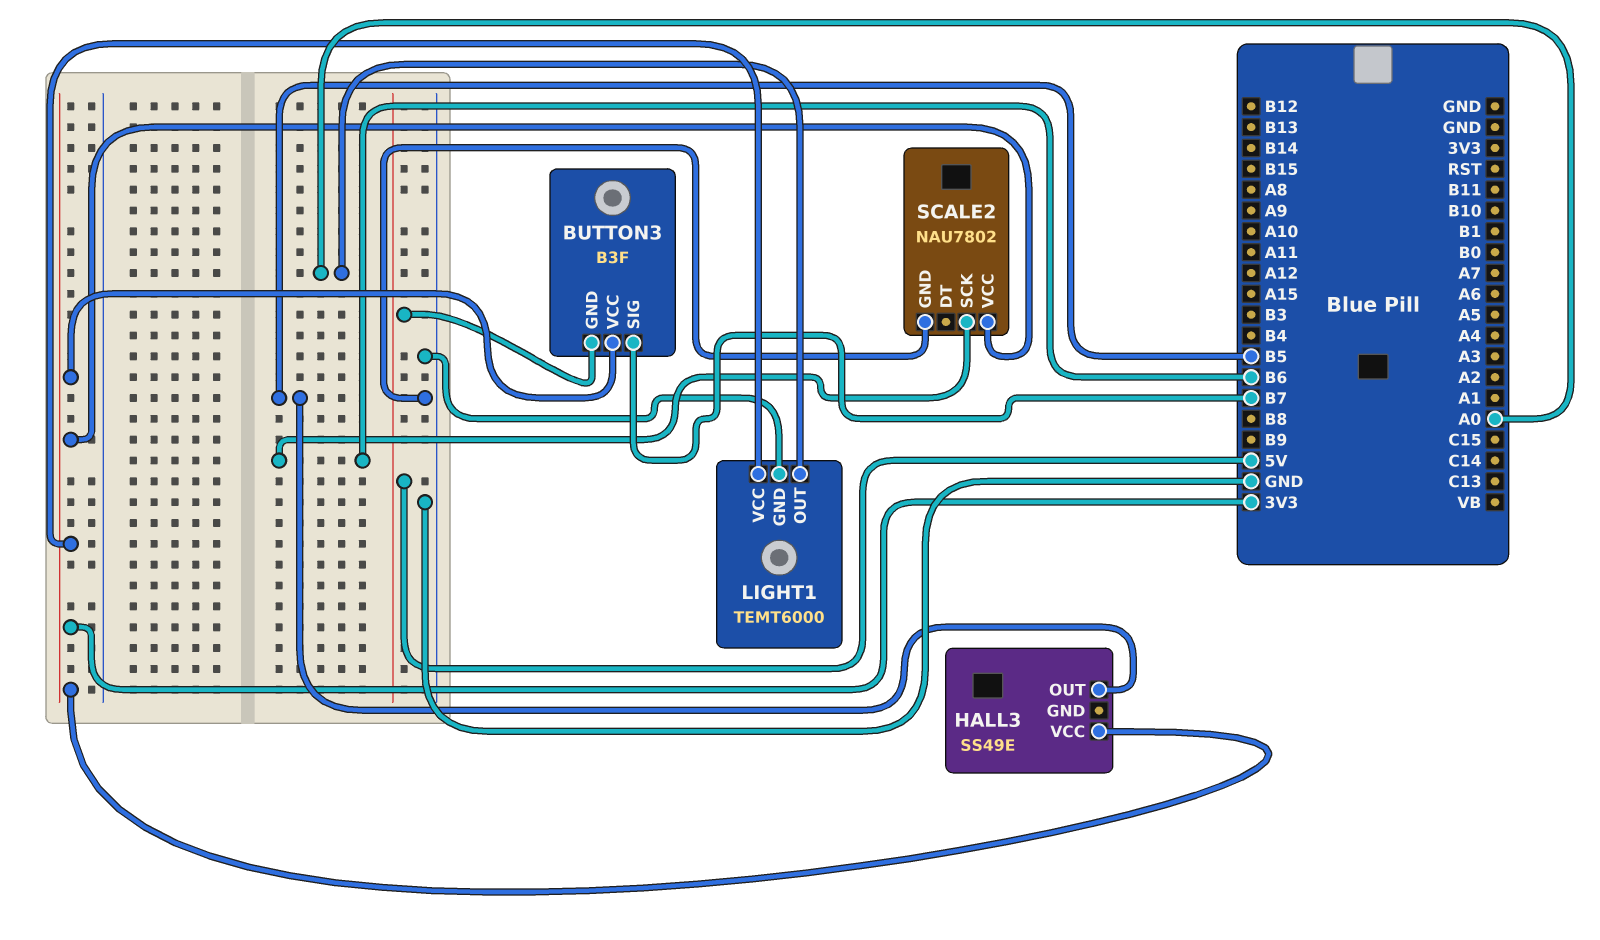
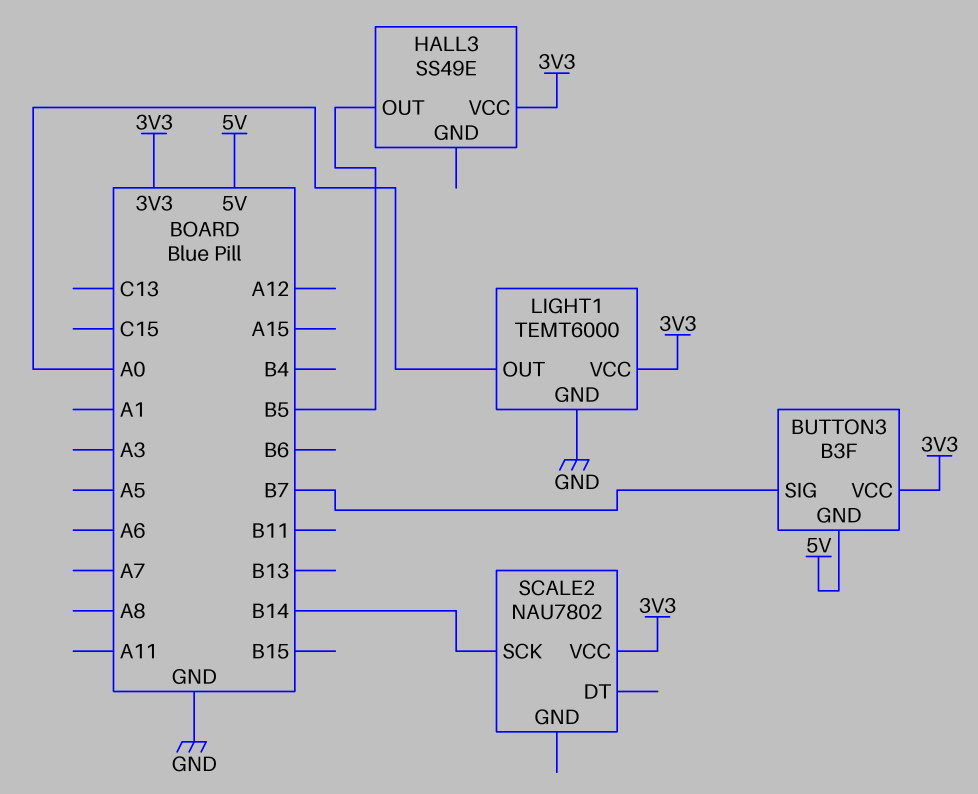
SCALE2 pin GND: GND -> none
SCALE2 pin SCK: B6 -> B14

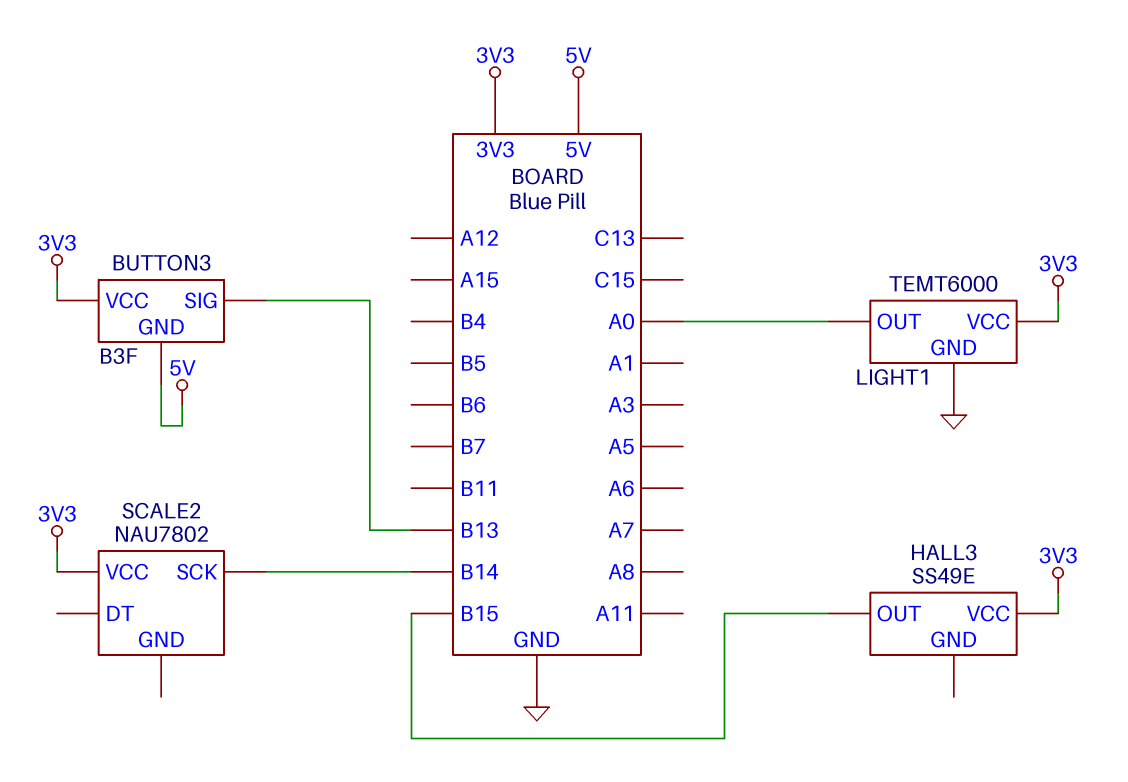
BUTTON3 pin SIG: B7 -> B13
HALL3 pin OUT: B5 -> B15

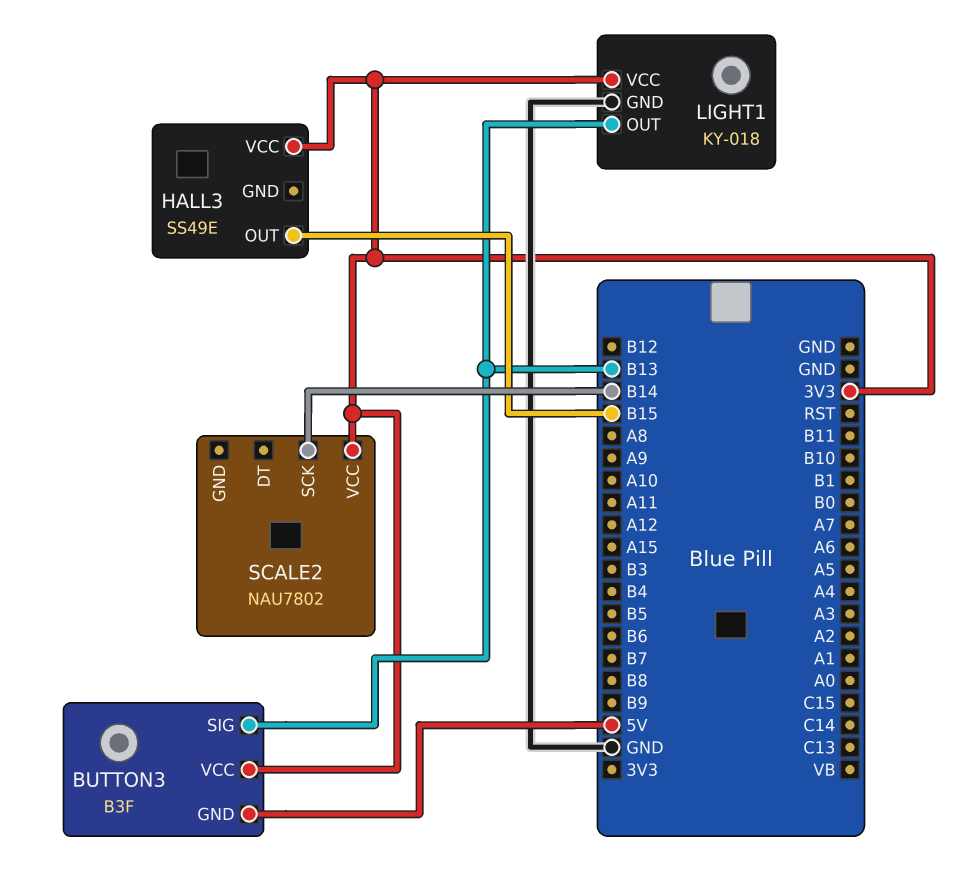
LIGHT1: TEMT6000 -> KY-018
LIGHT1 pin OUT: A0 -> B13

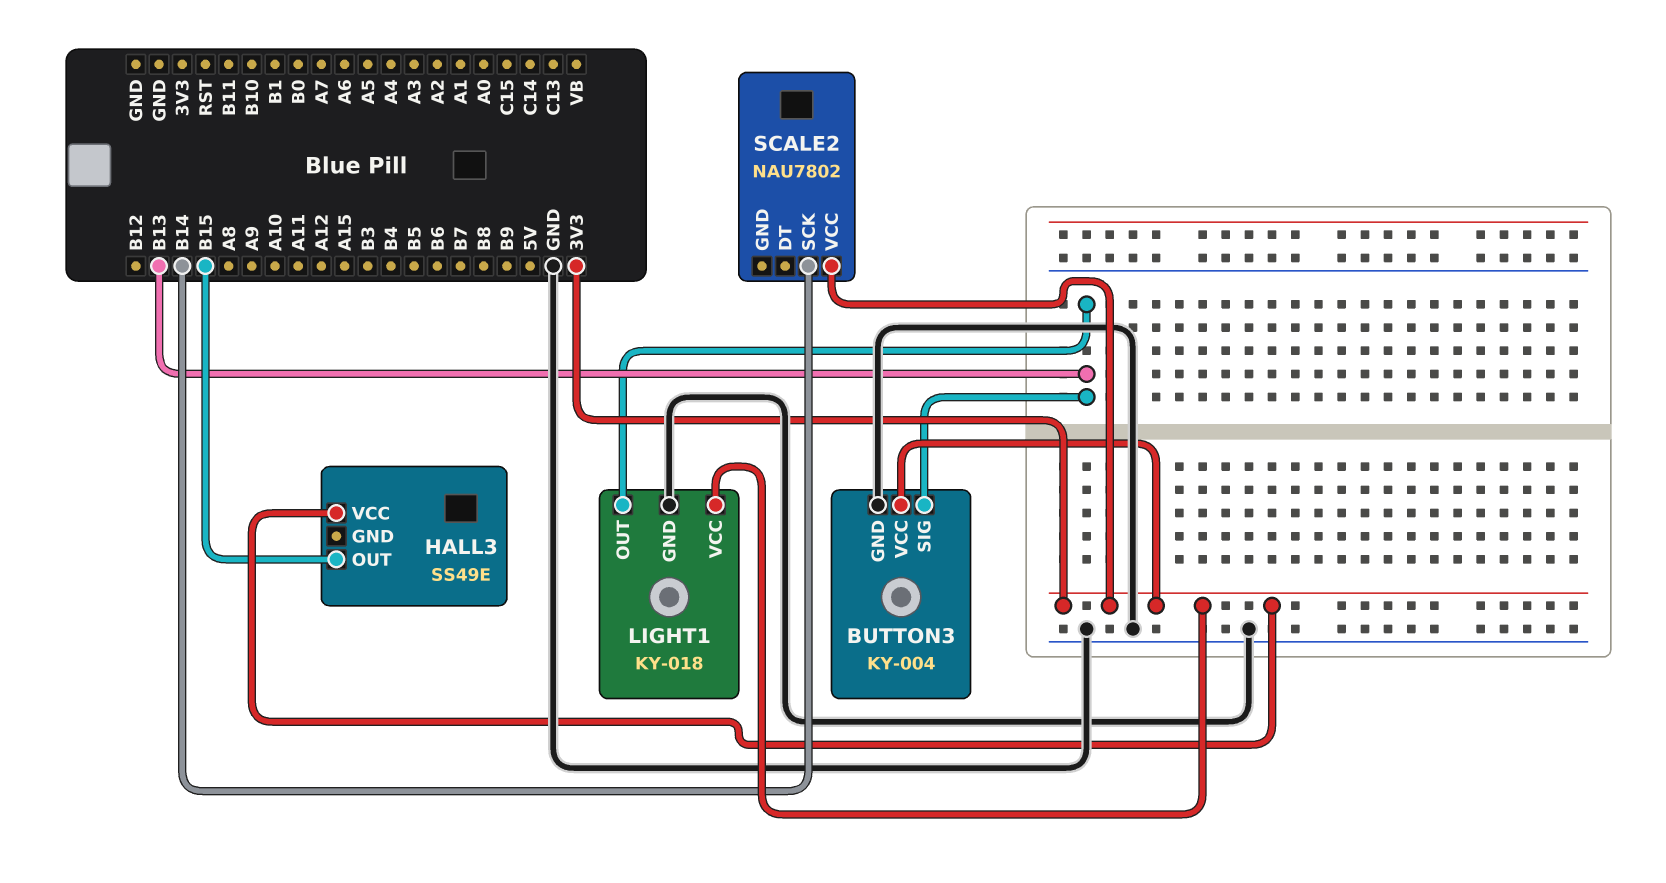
BUTTON3: B3F -> KY-004
BUTTON3 pin GND: 5V -> GND

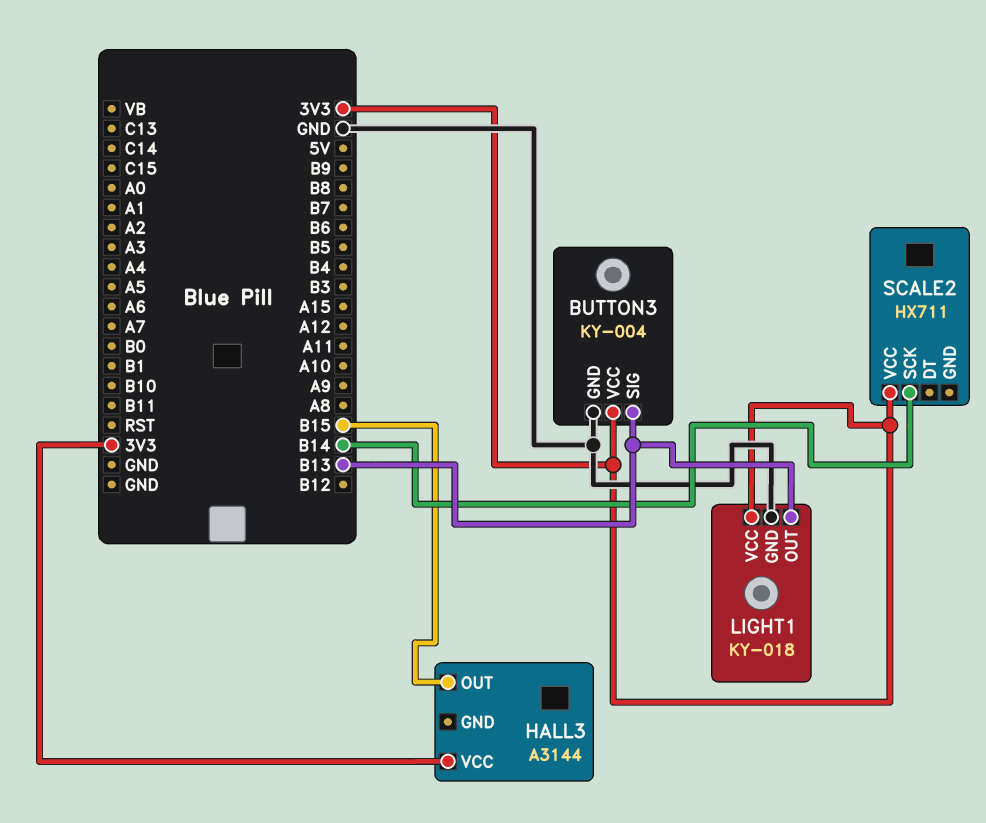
HALL3: SS49E -> A3144
SCALE2: NAU7802 -> HX711

